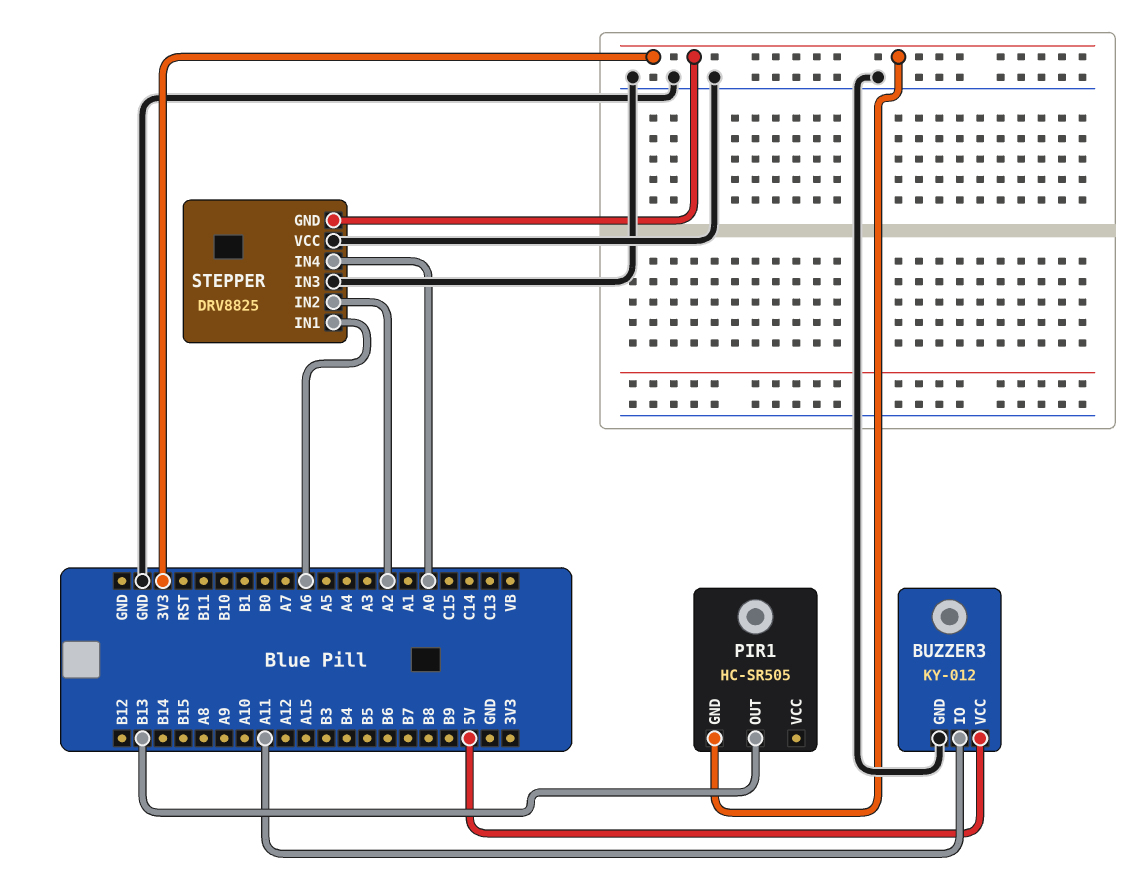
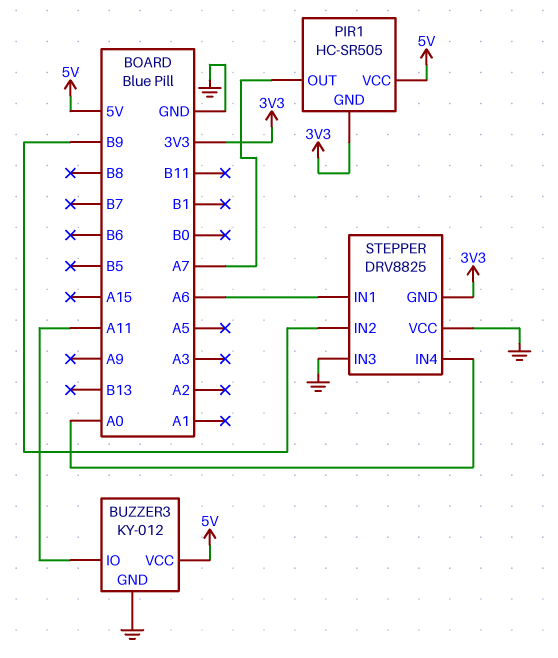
PIR1 pin OUT: B13 -> A7
PIR1 pin VCC: none -> 5V
STEPPER pin IN2: A2 -> B9

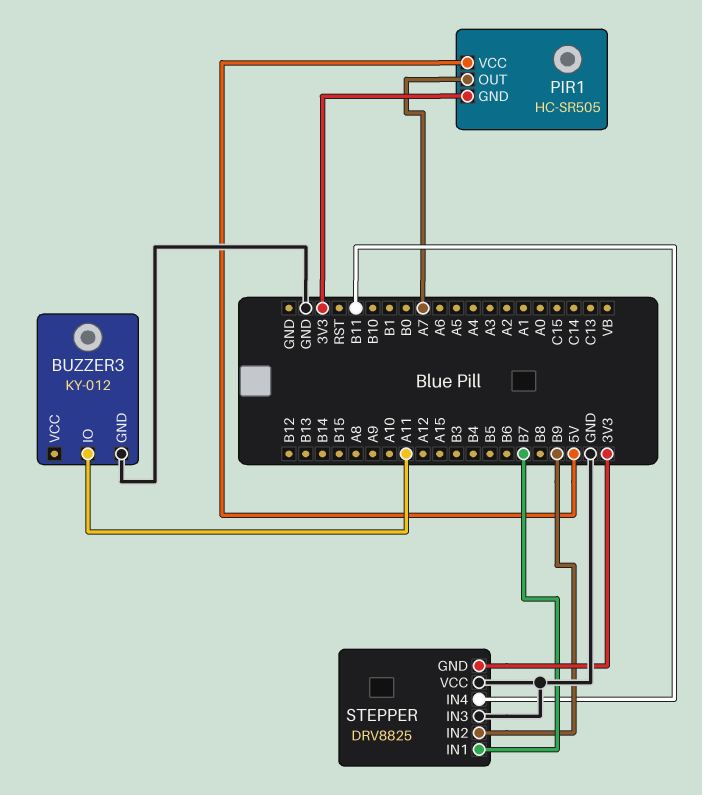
BUZZER3 pin VCC: 5V -> none
STEPPER pin IN1: A6 -> B7
STEPPER pin IN4: A0 -> B11

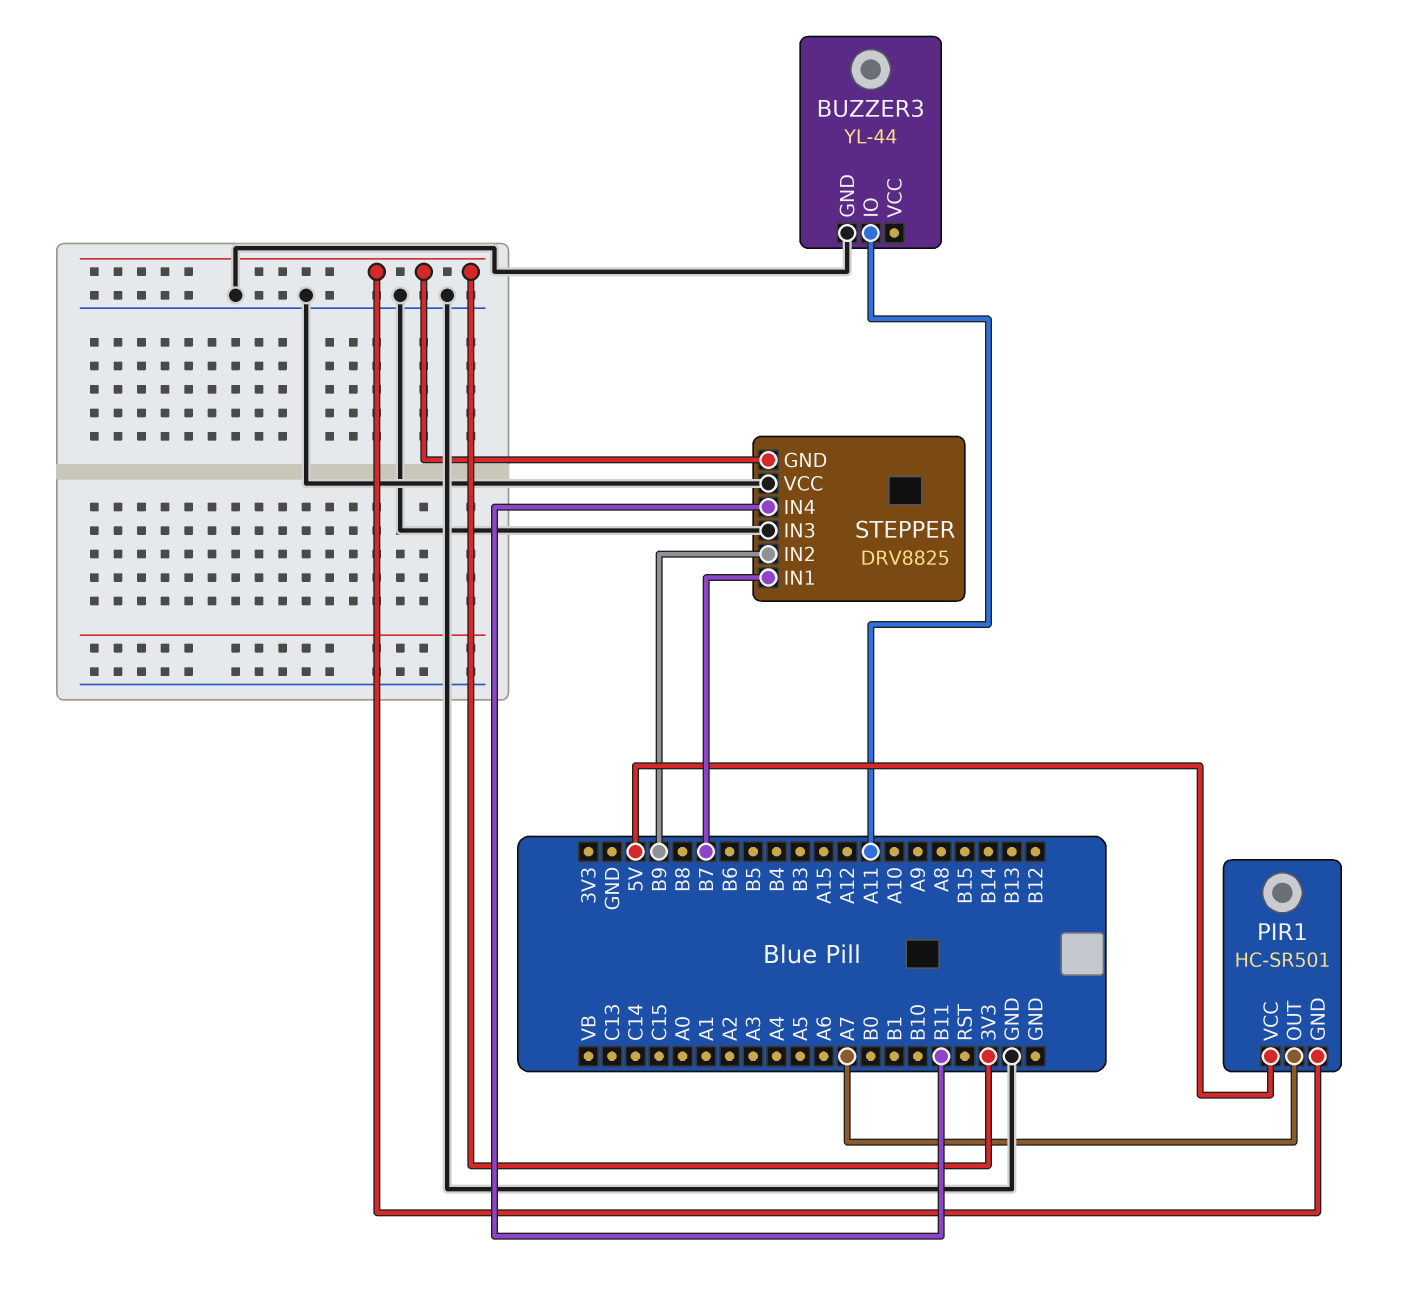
BUZZER3: KY-012 -> YL-44
PIR1: HC-SR505 -> HC-SR501

